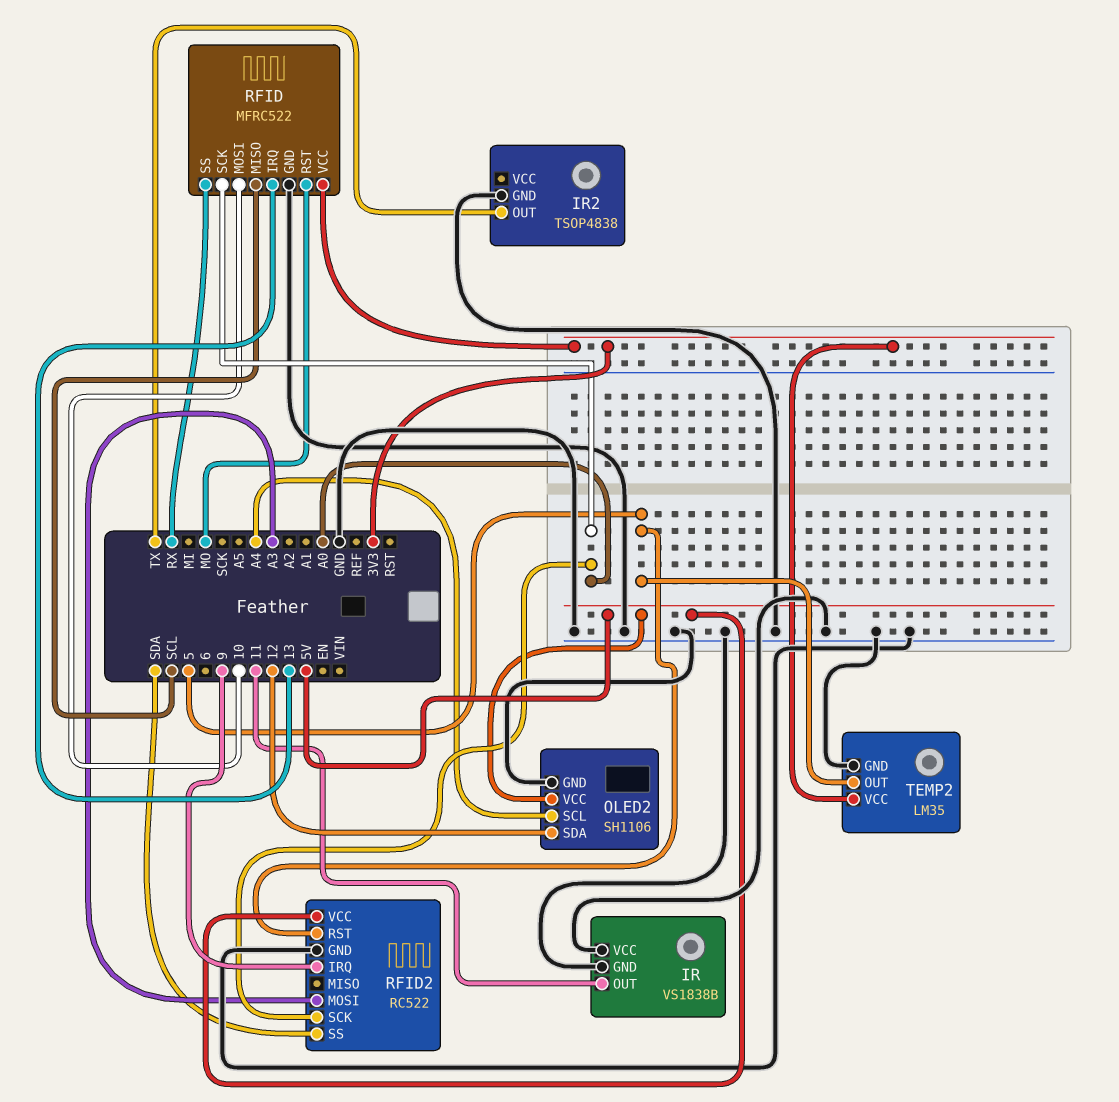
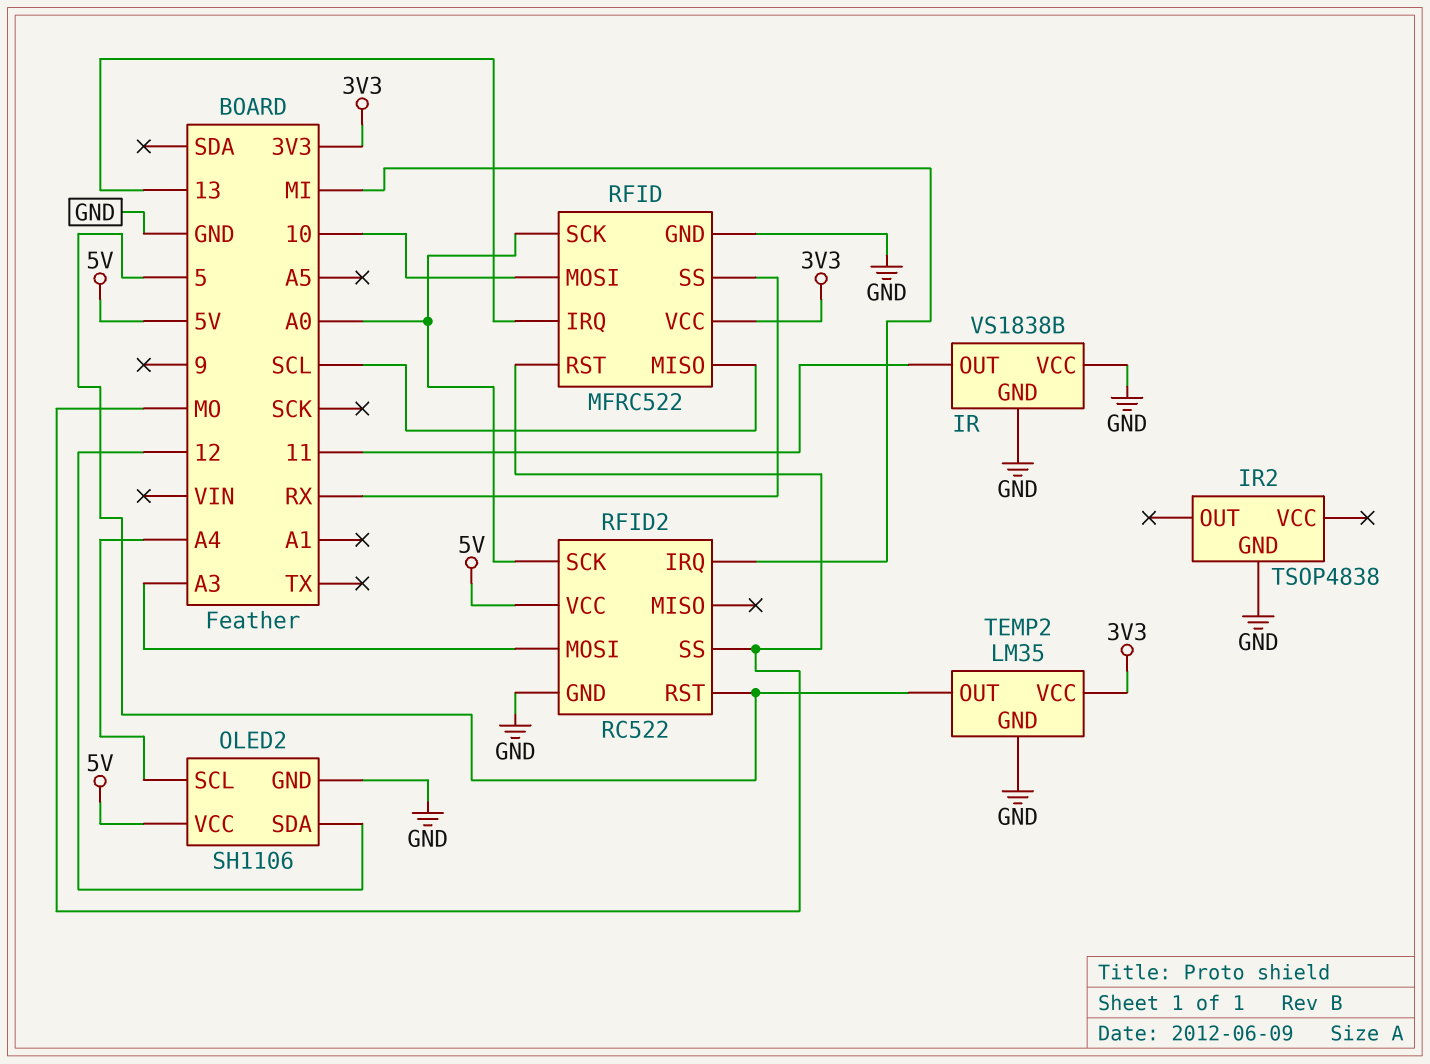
IR2 pin OUT: TX -> none
RFID2 pin IRQ: 9 -> MI
RFID2 pin SS: SDA -> MO

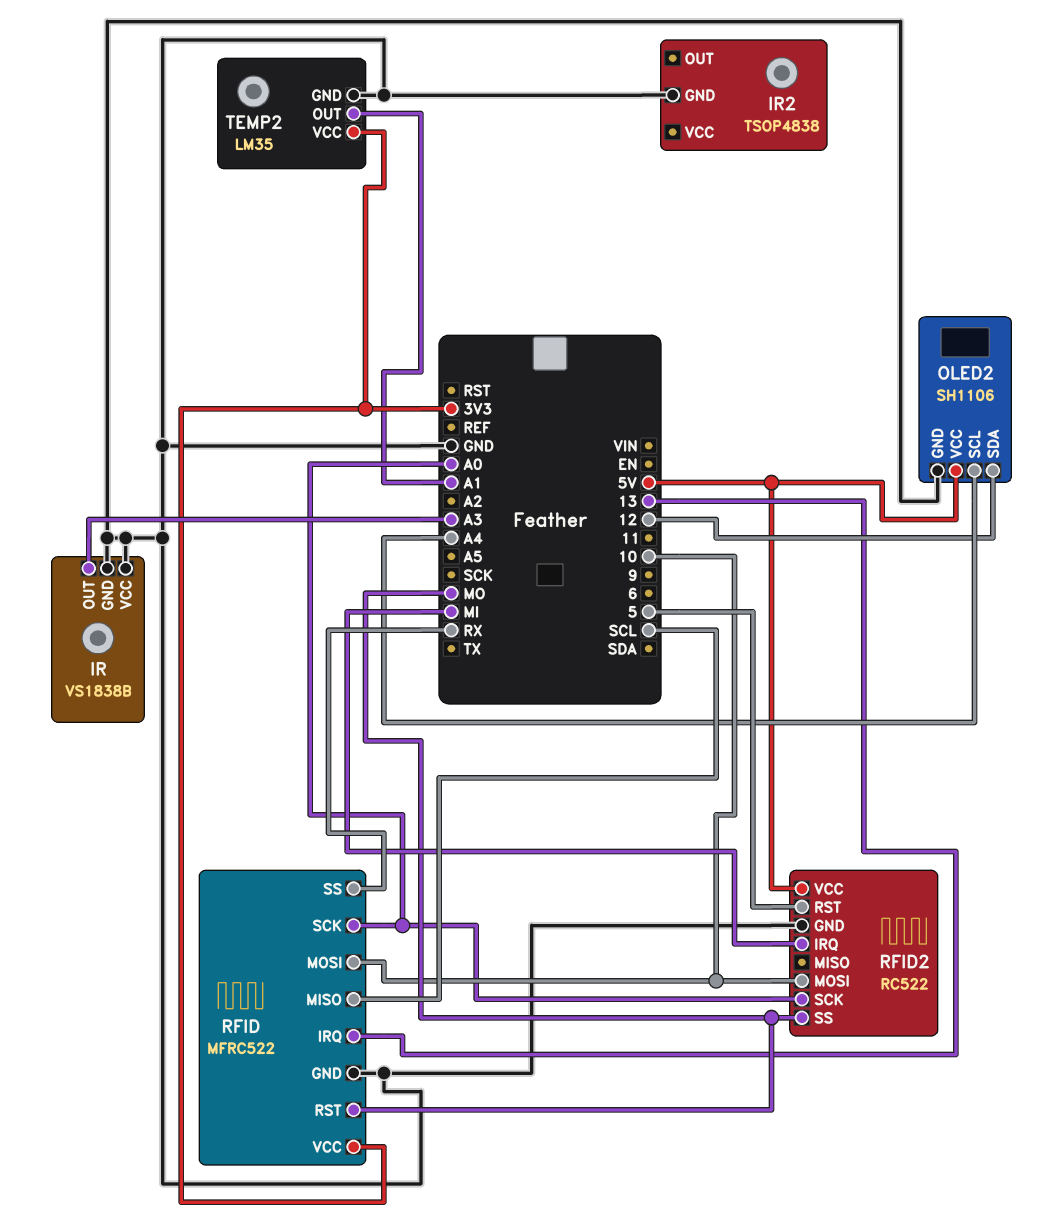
IR pin OUT: 11 -> A3
RFID2 pin MOSI: A3 -> 10
TEMP2 pin OUT: 5 -> A1

